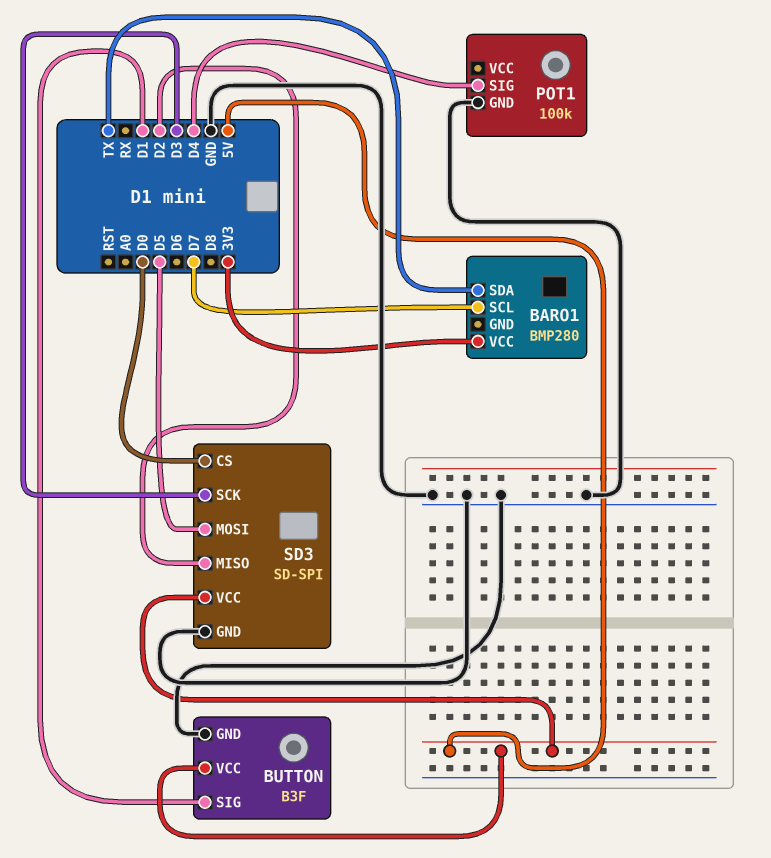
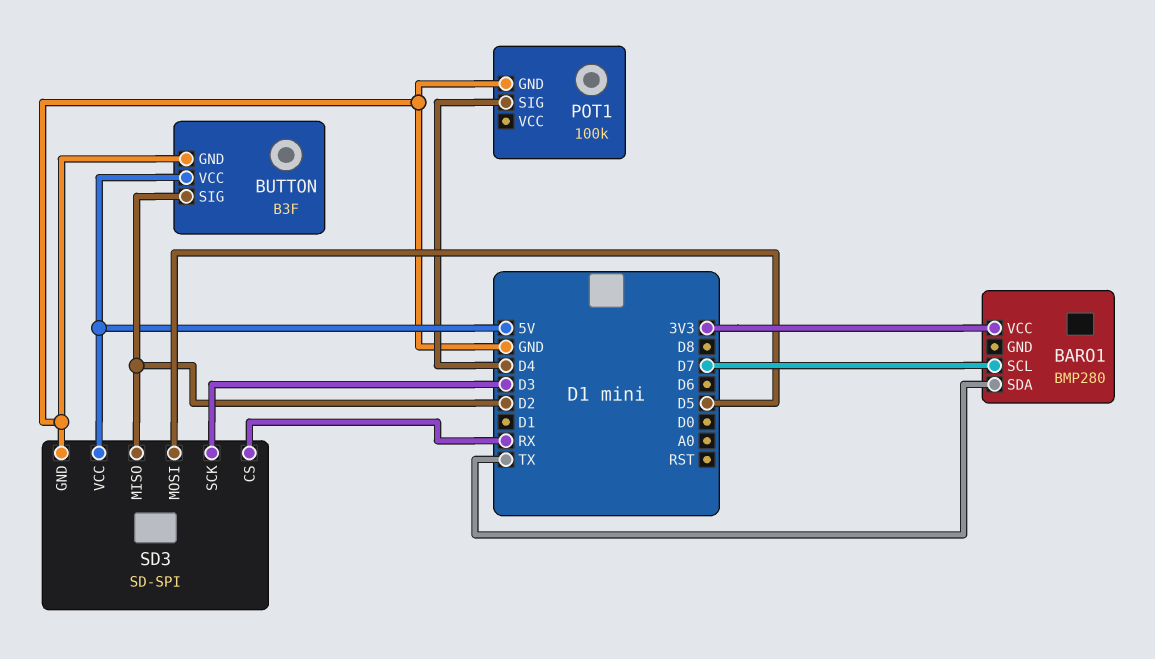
BUTTON pin SIG: D1 -> D2
SD3 pin CS: D0 -> RX

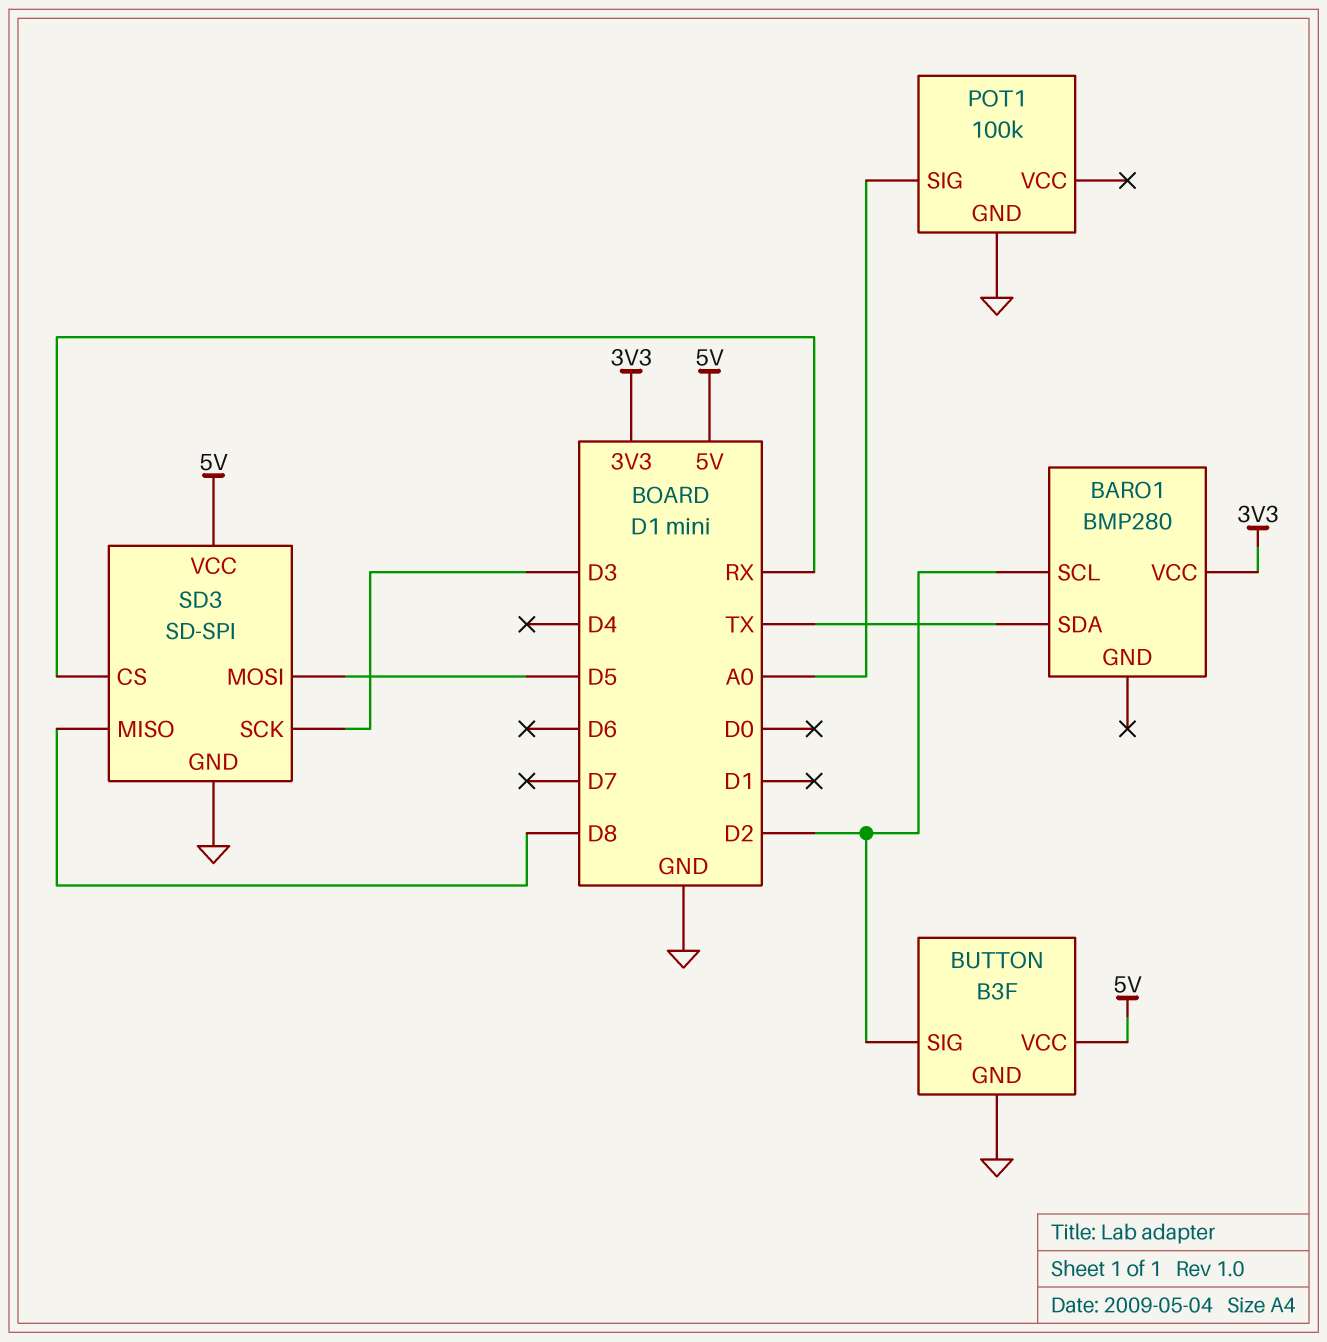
BARO1 pin SCL: D7 -> D2
POT1 pin SIG: D4 -> A0
SD3 pin MISO: D2 -> D8

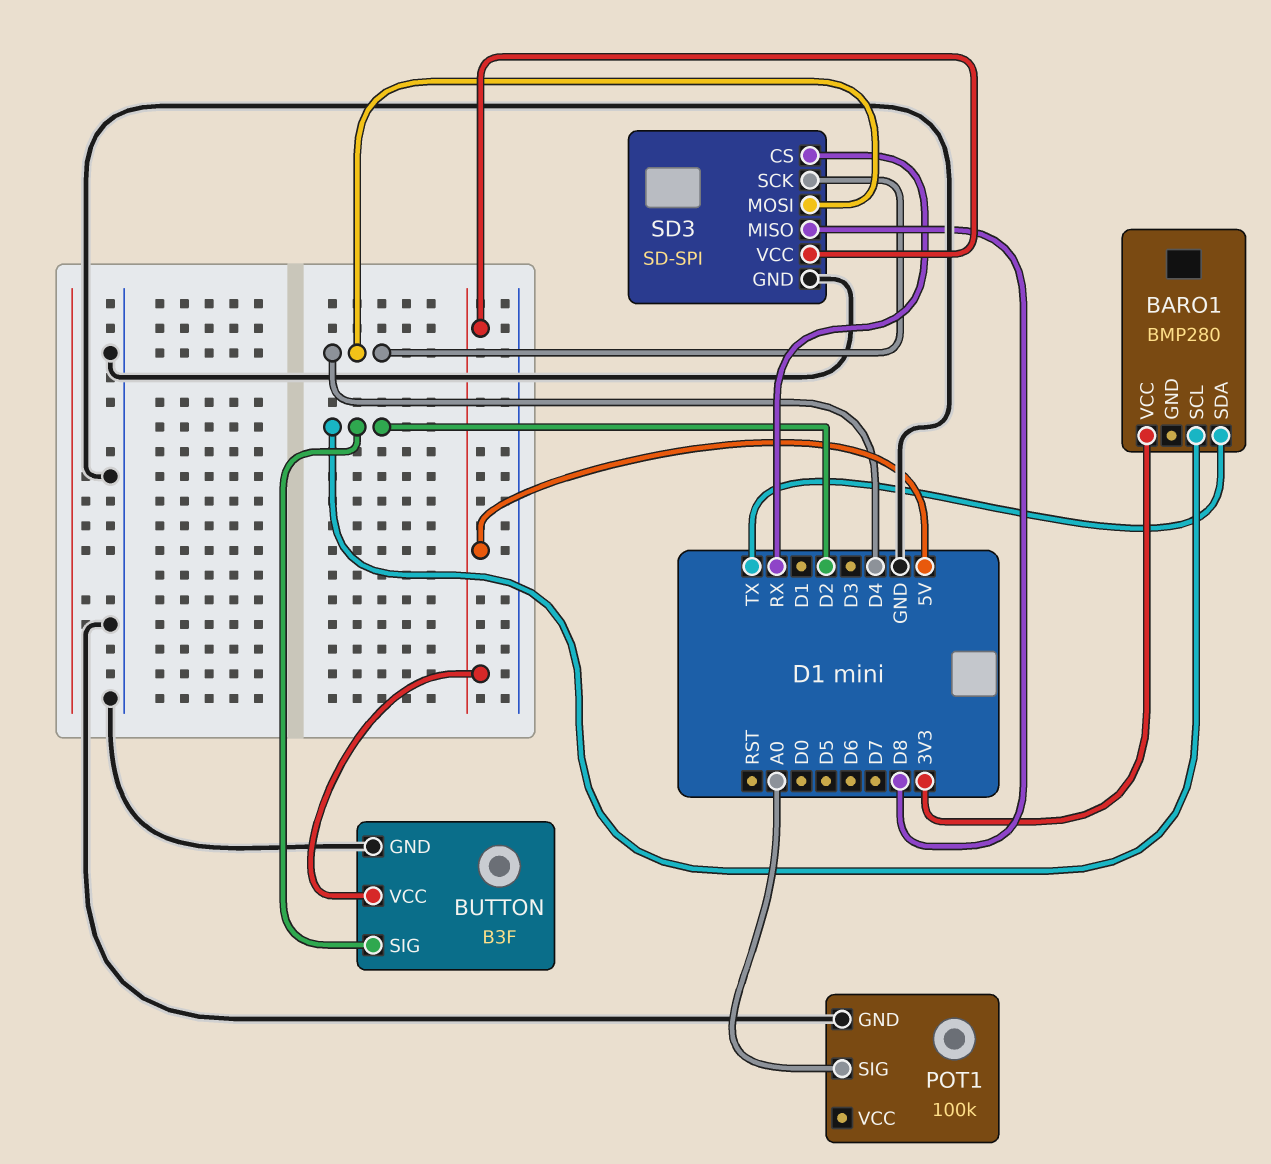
SD3 pin MOSI: D5 -> D4
SD3 pin SCK: D3 -> D4

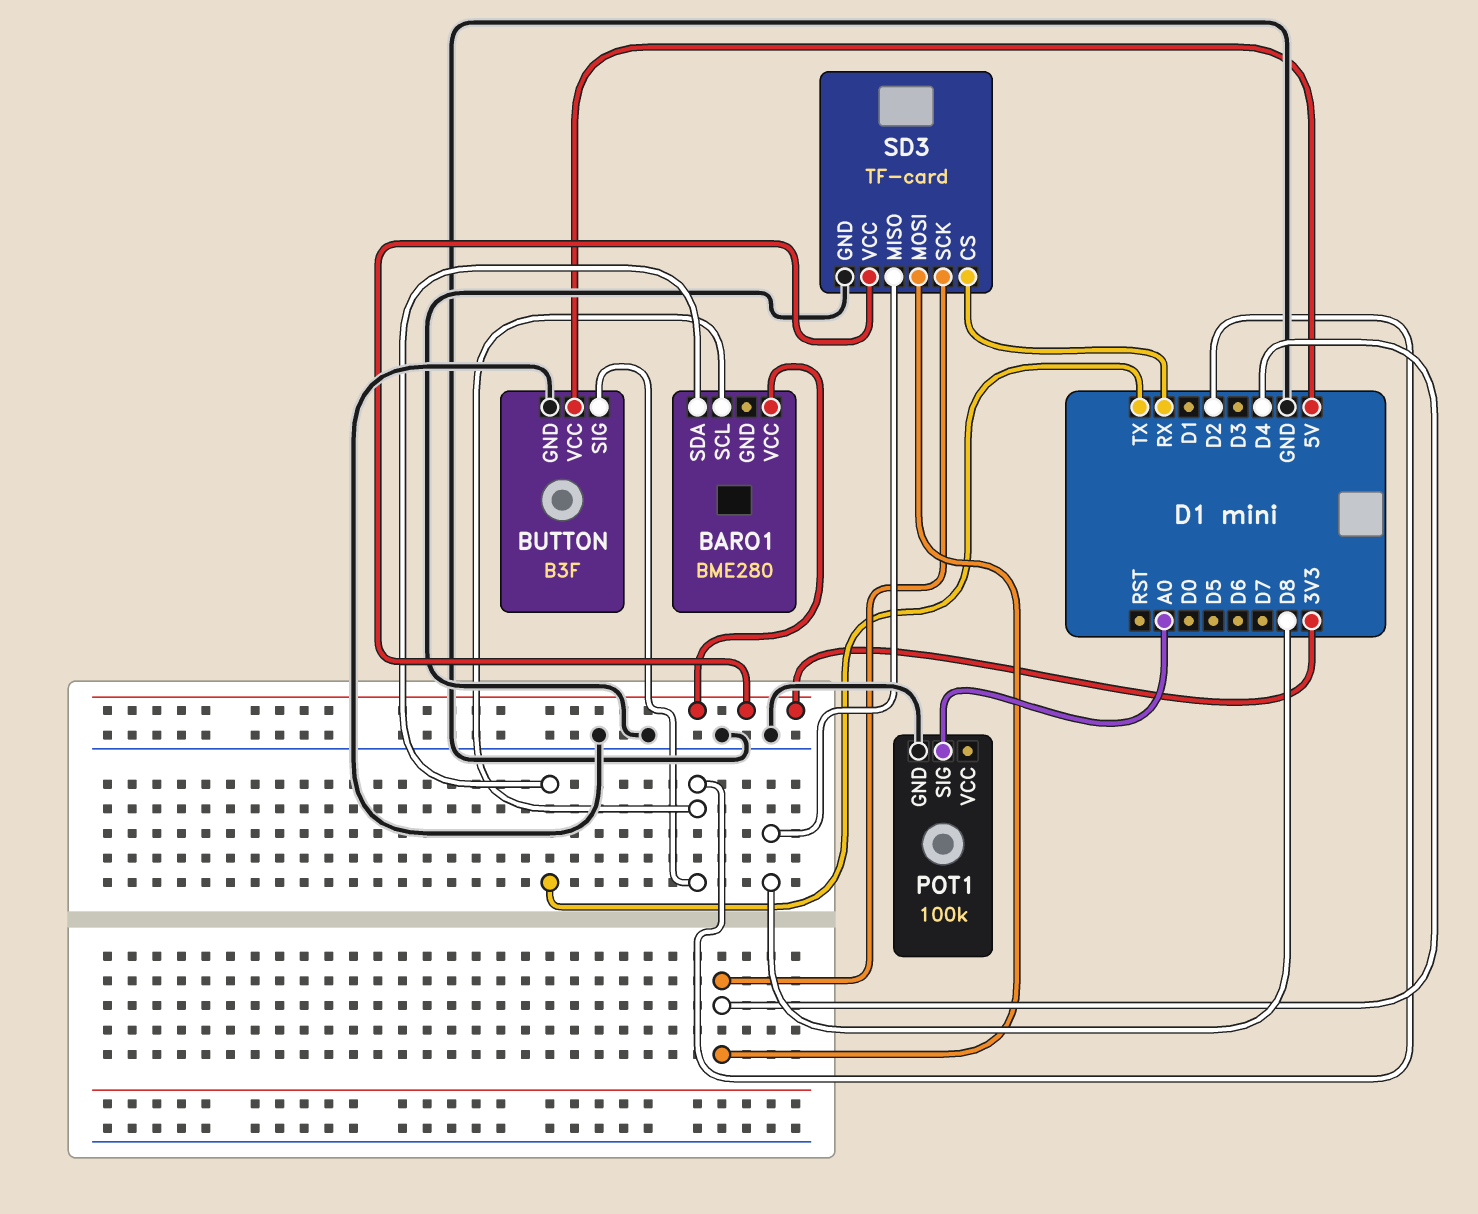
BARO1: BMP280 -> BME280
SD3: SD-SPI -> TF-card
SD3 pin VCC: 5V -> 3V3

